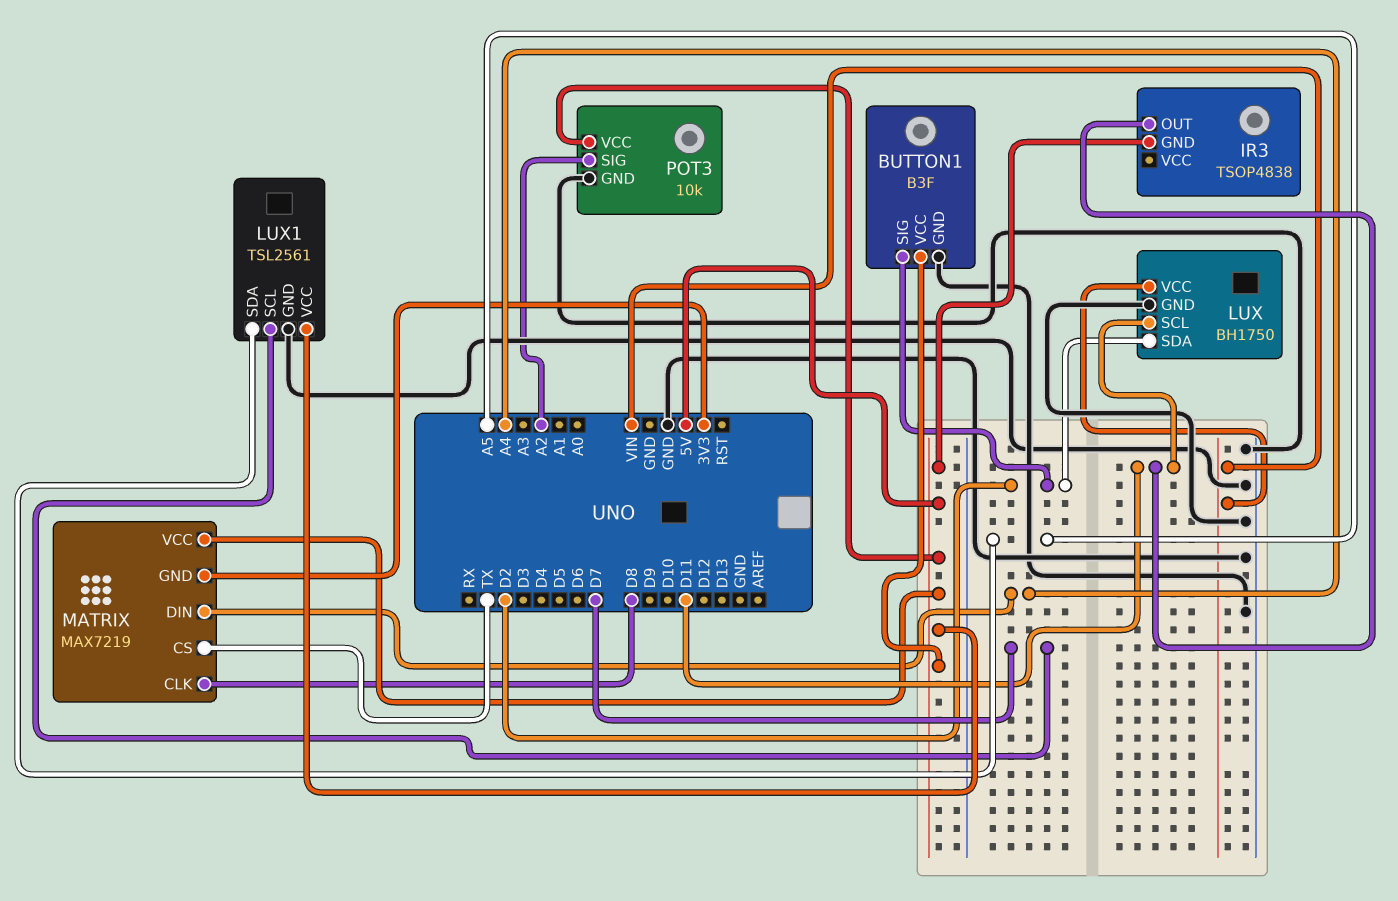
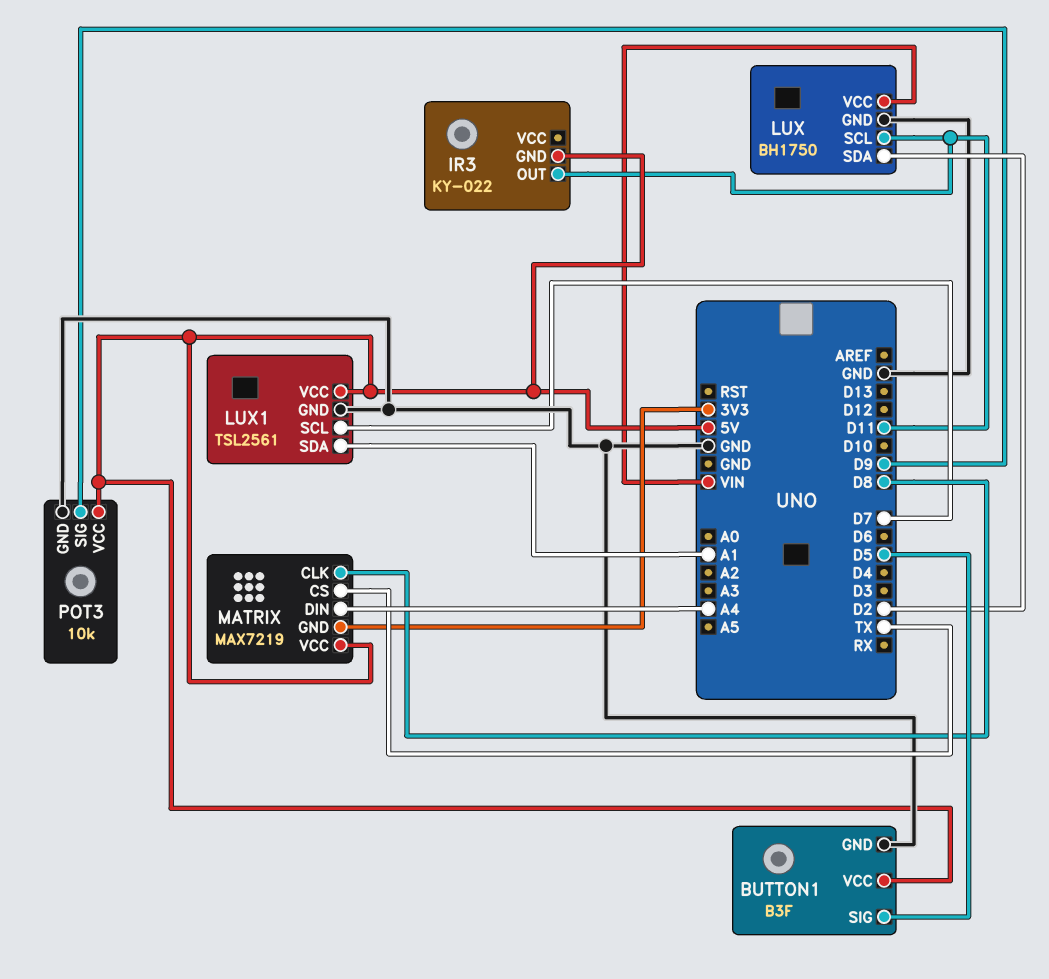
BUTTON1 pin SIG: D2 -> D5
IR3: TSOP4838 -> KY-022
LUX1 pin SDA: A5 -> A1
POT3 pin SIG: A2 -> D9

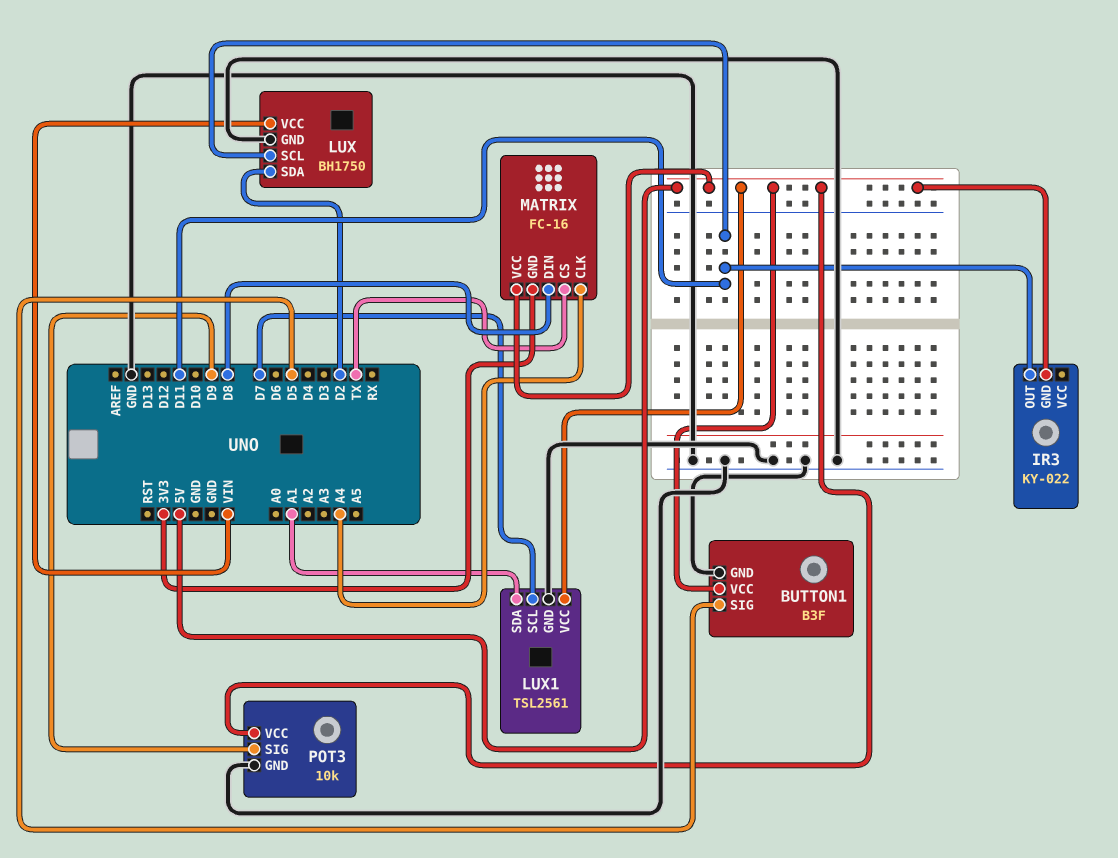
MATRIX: MAX7219 -> FC-16
MATRIX pin CLK: D8 -> A4
MATRIX pin DIN: A4 -> D8

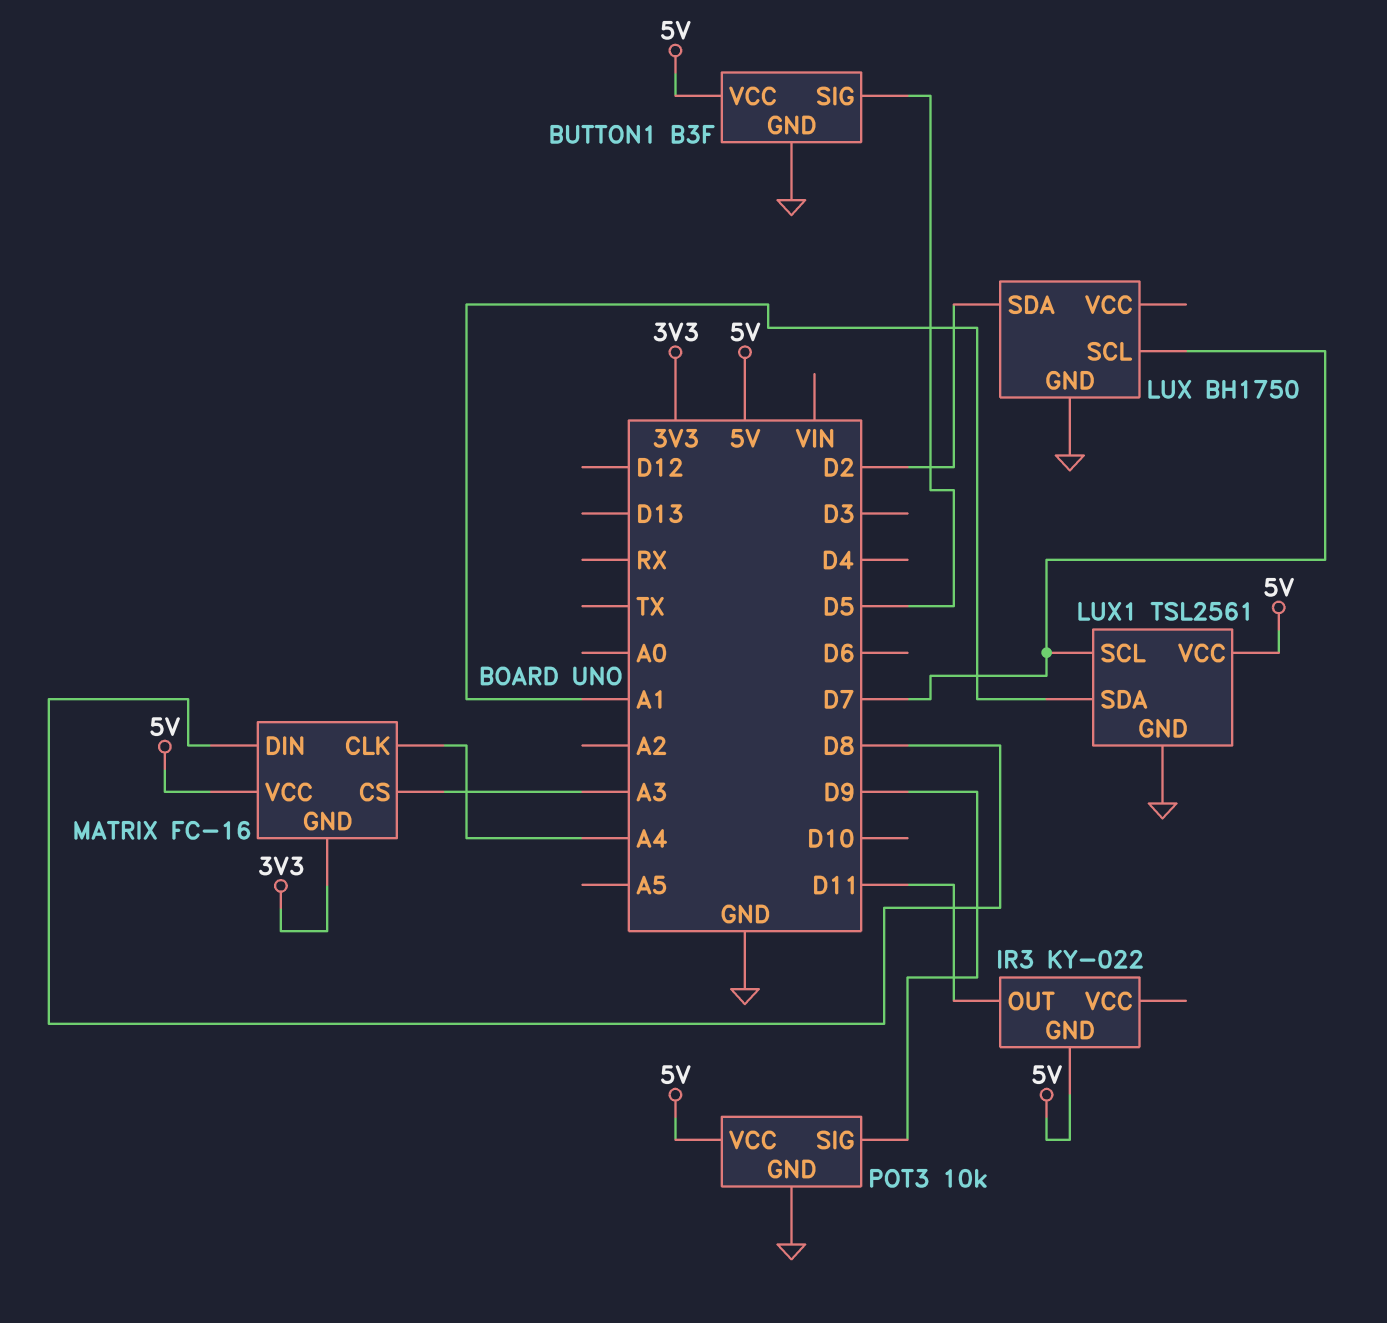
LUX pin SCL: D11 -> D7
LUX pin VCC: VIN -> none
MATRIX pin CS: TX -> A3

